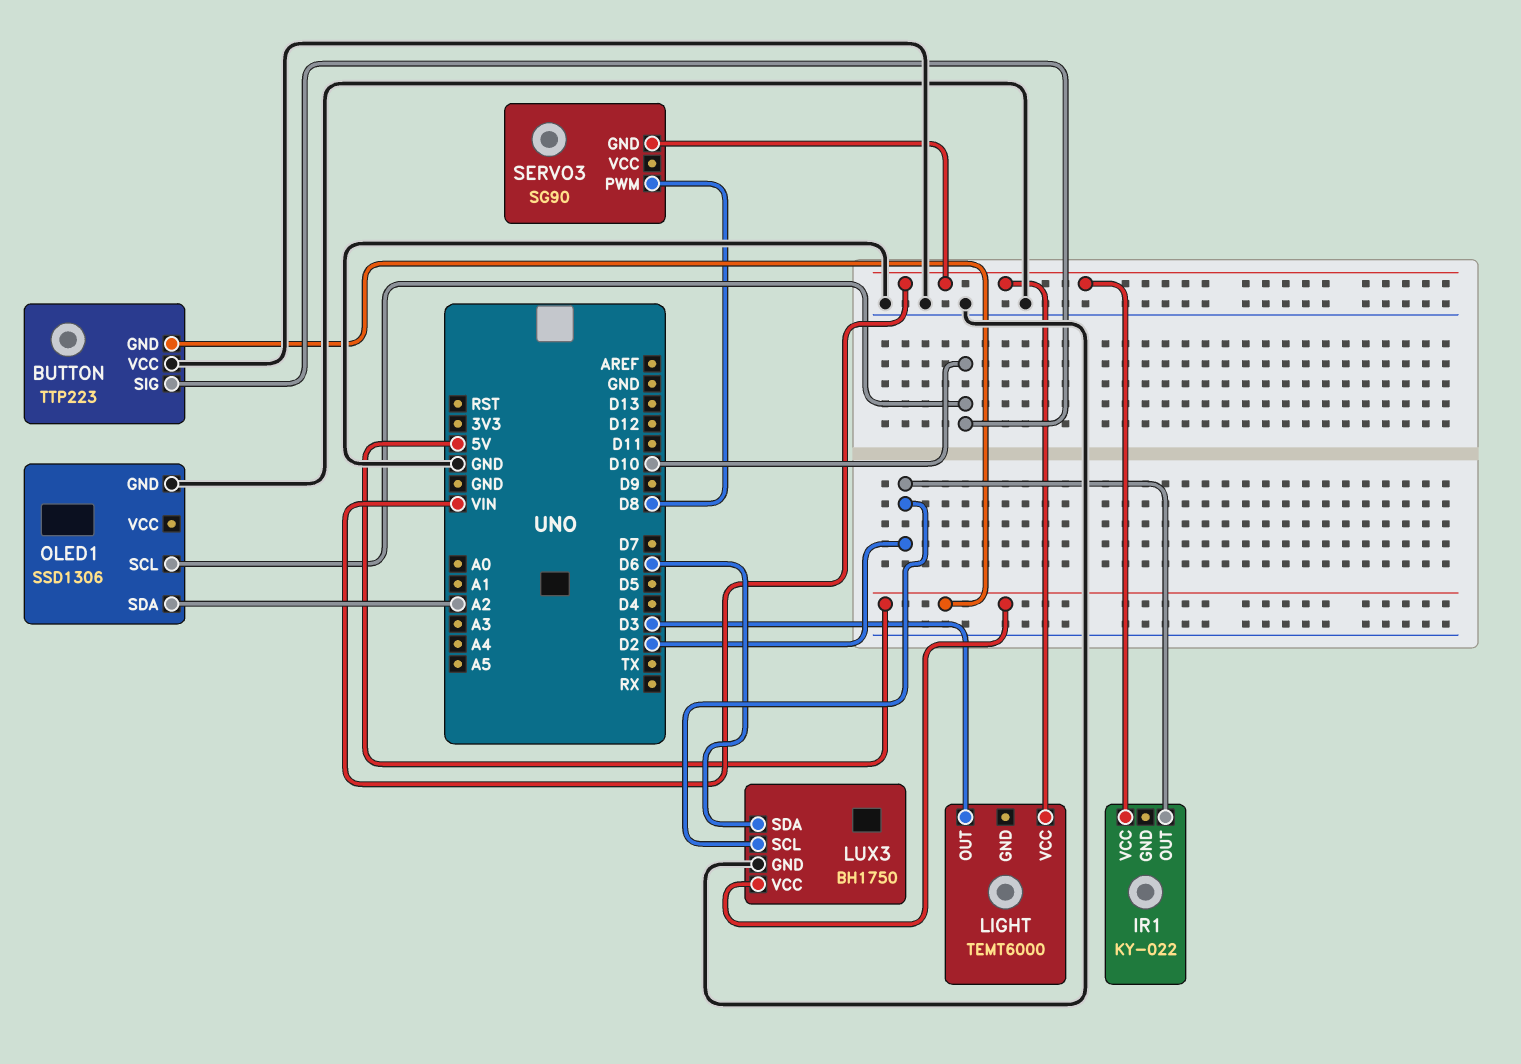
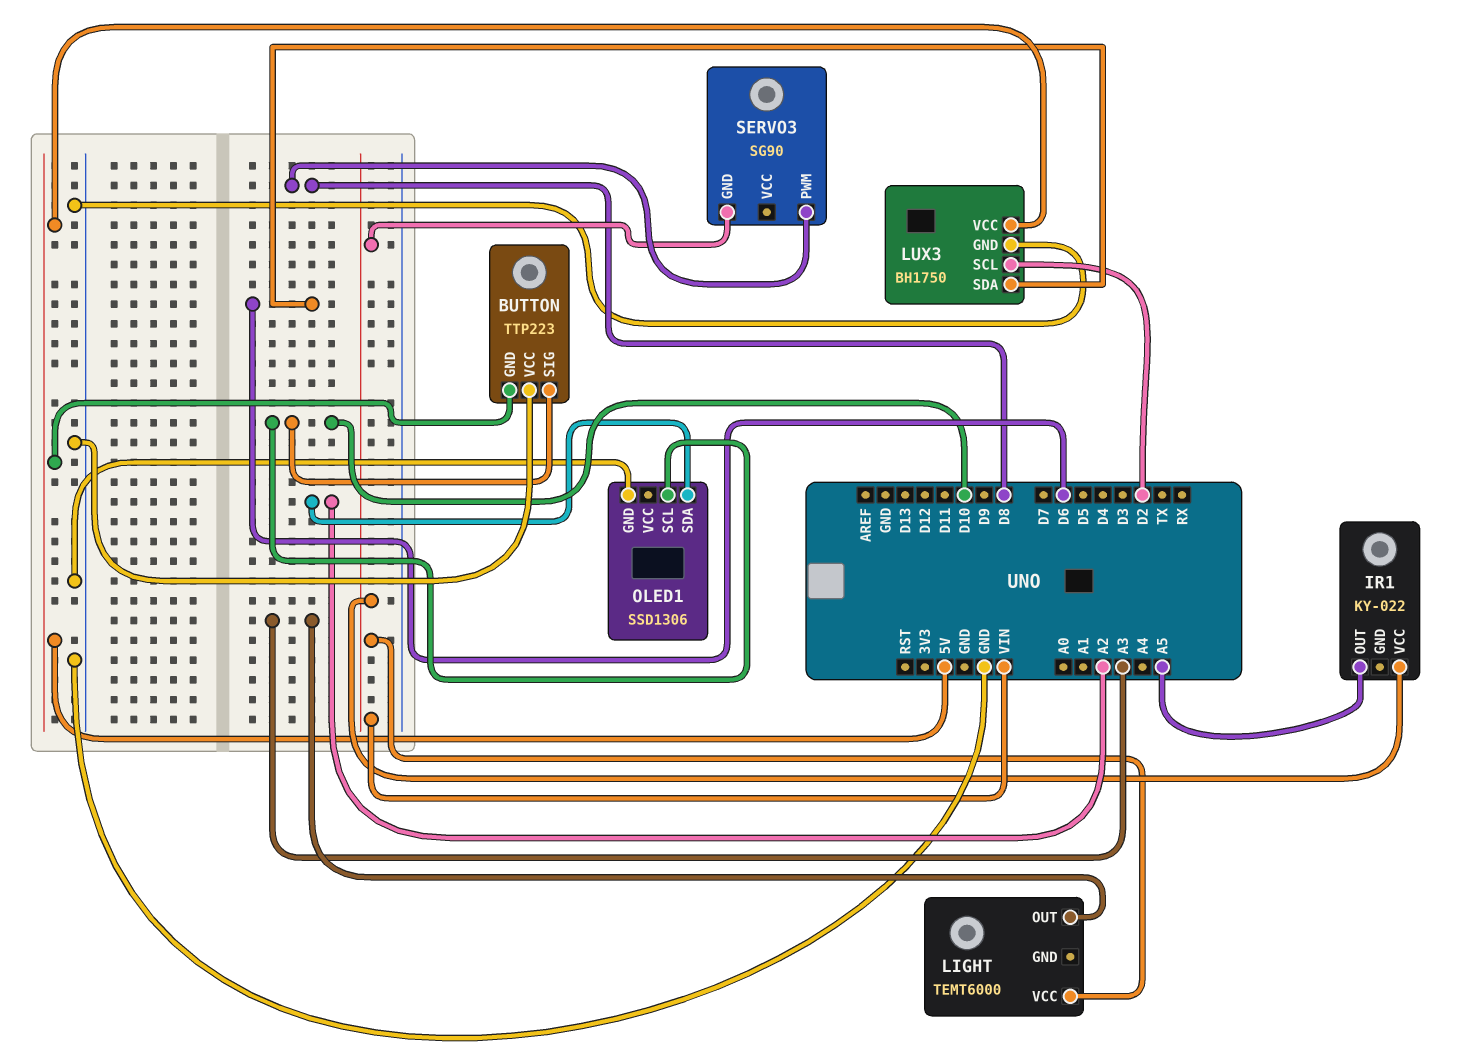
IR1 pin OUT: D2 -> A5
LIGHT pin OUT: D3 -> A3

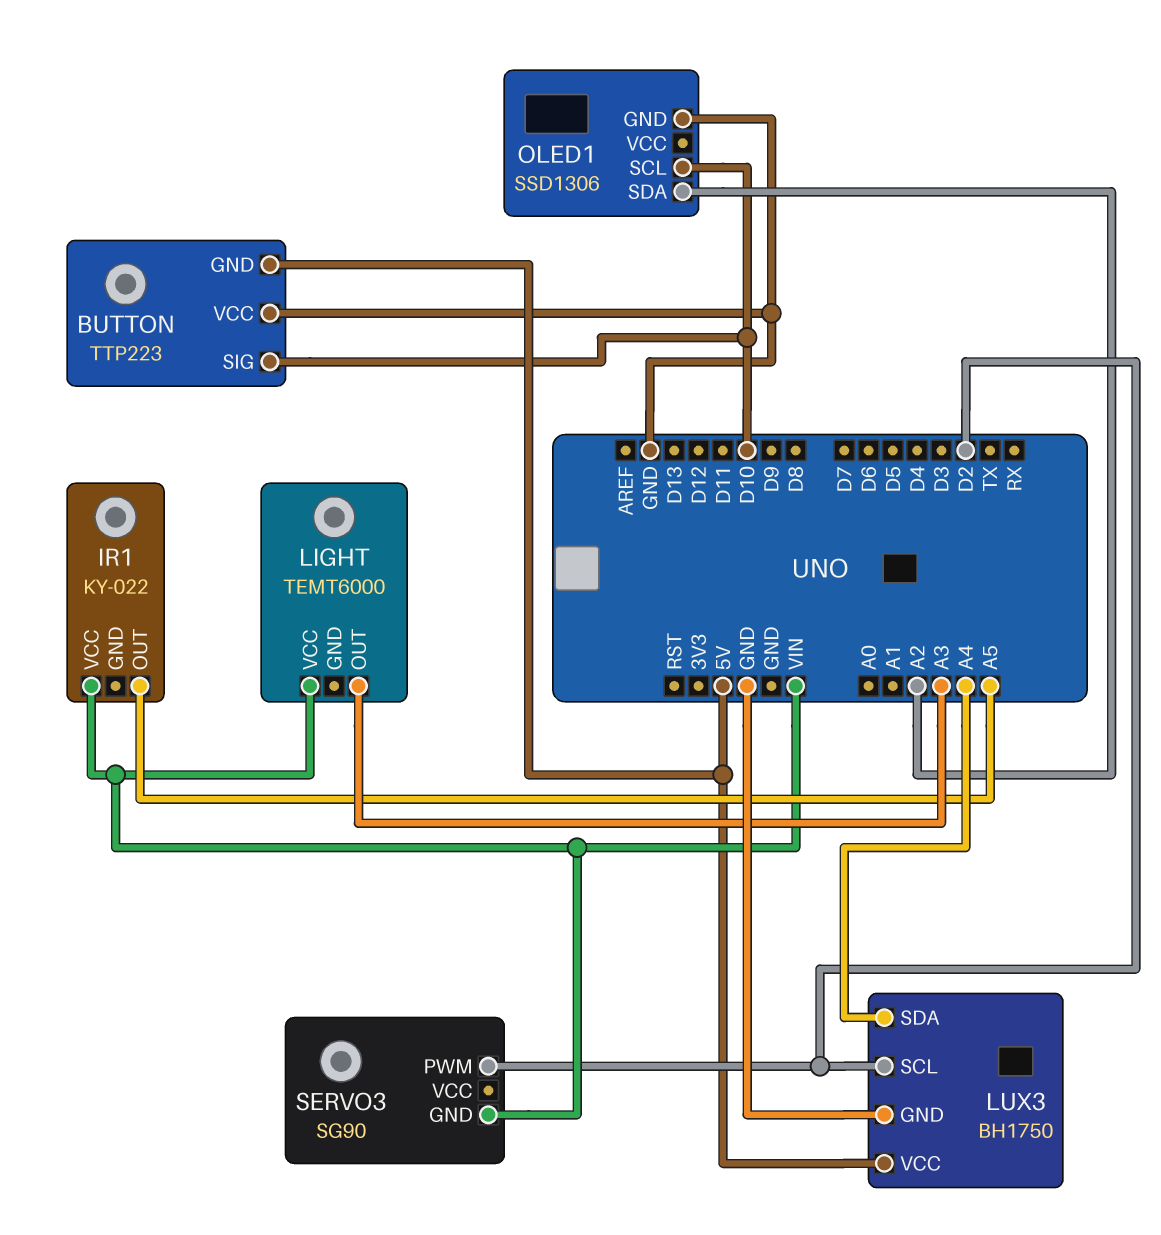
LUX3 pin SDA: D6 -> A4
SERVO3 pin PWM: D8 -> D2

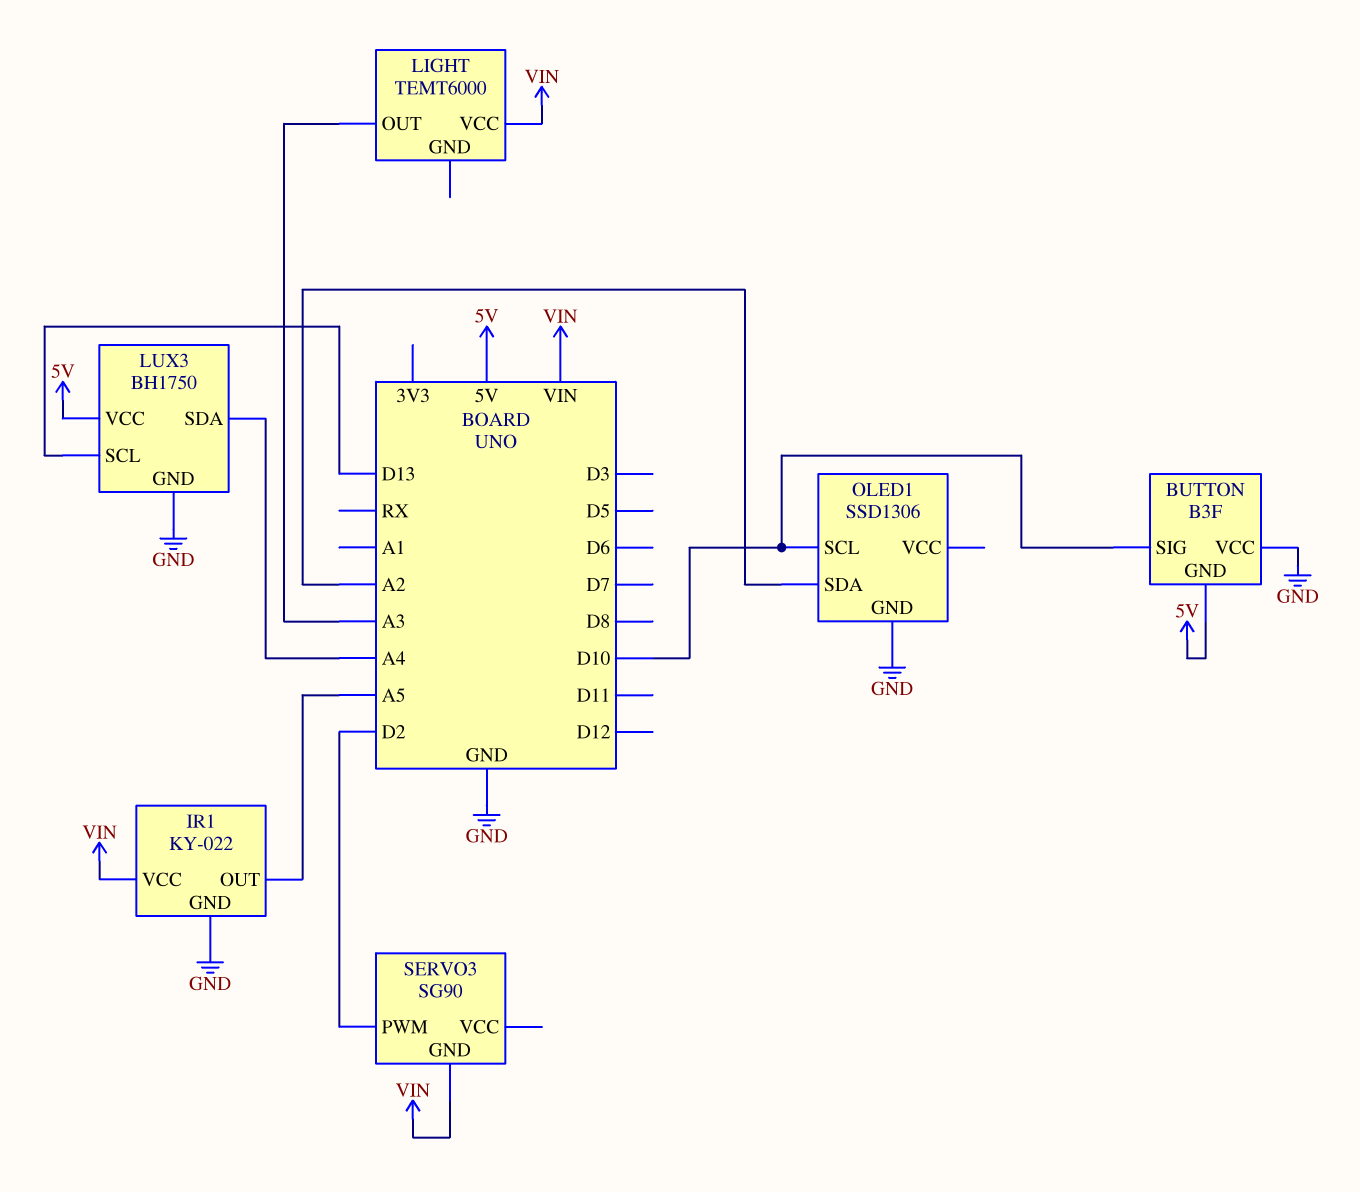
BUTTON: TTP223 -> B3F
IR1 pin GND: none -> GND
LUX3 pin SCL: D2 -> D13

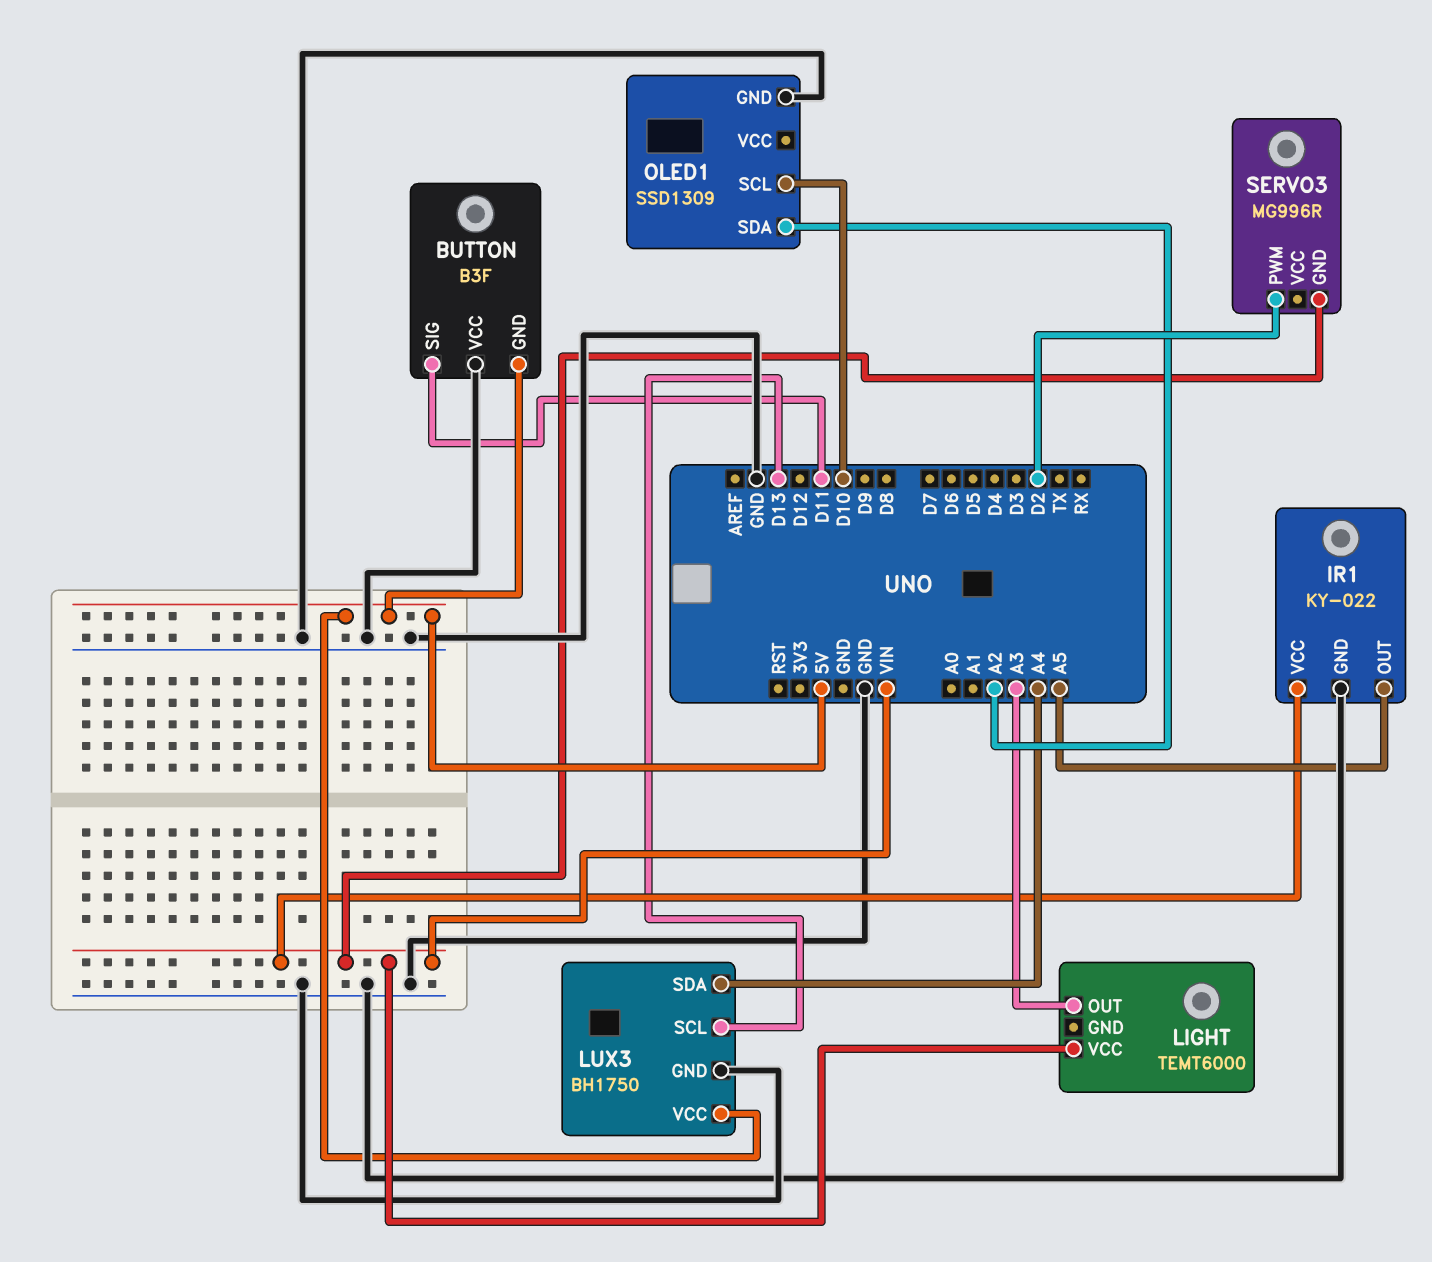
BUTTON pin SIG: D10 -> D11
OLED1: SSD1306 -> SSD1309
SERVO3: SG90 -> MG996R

